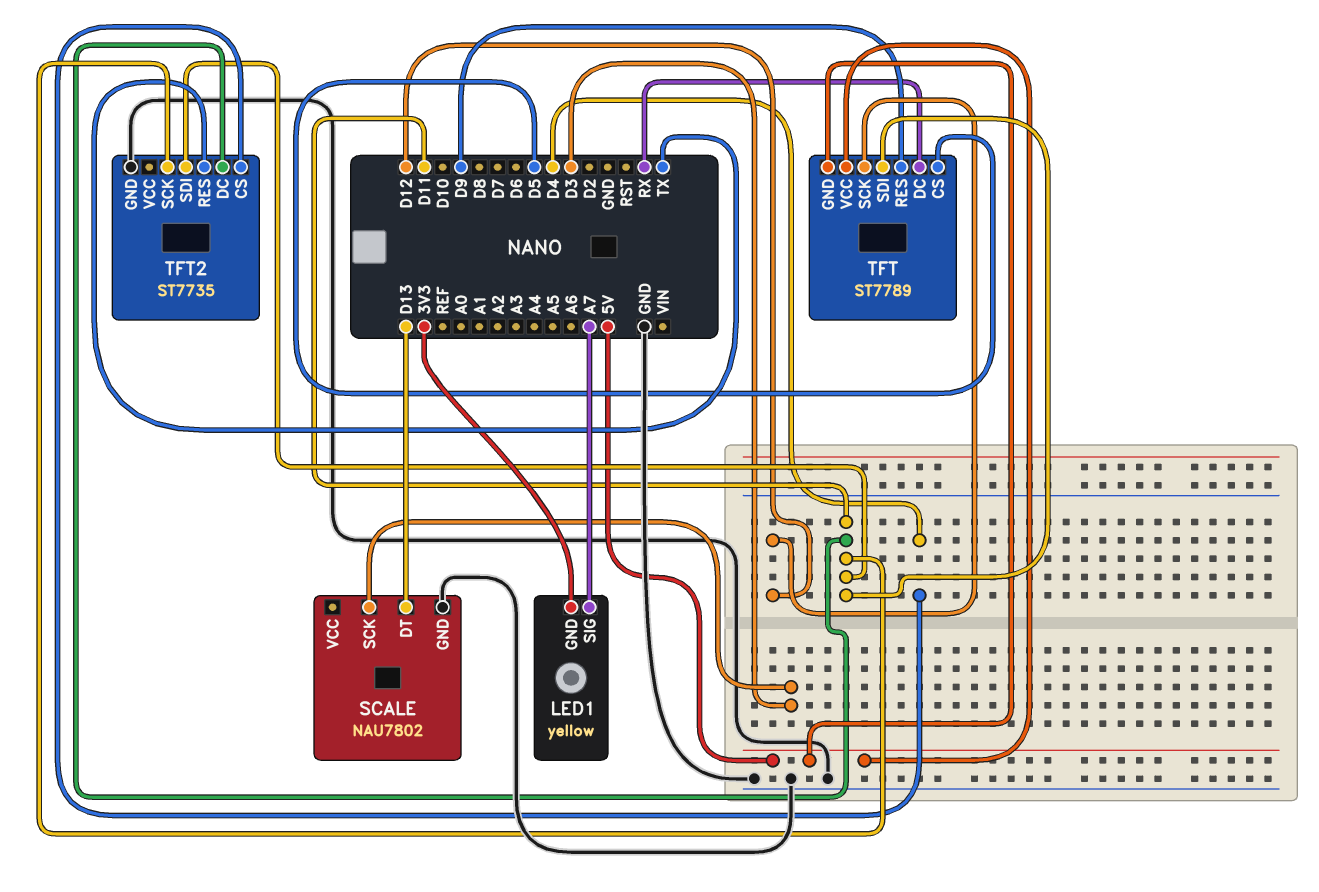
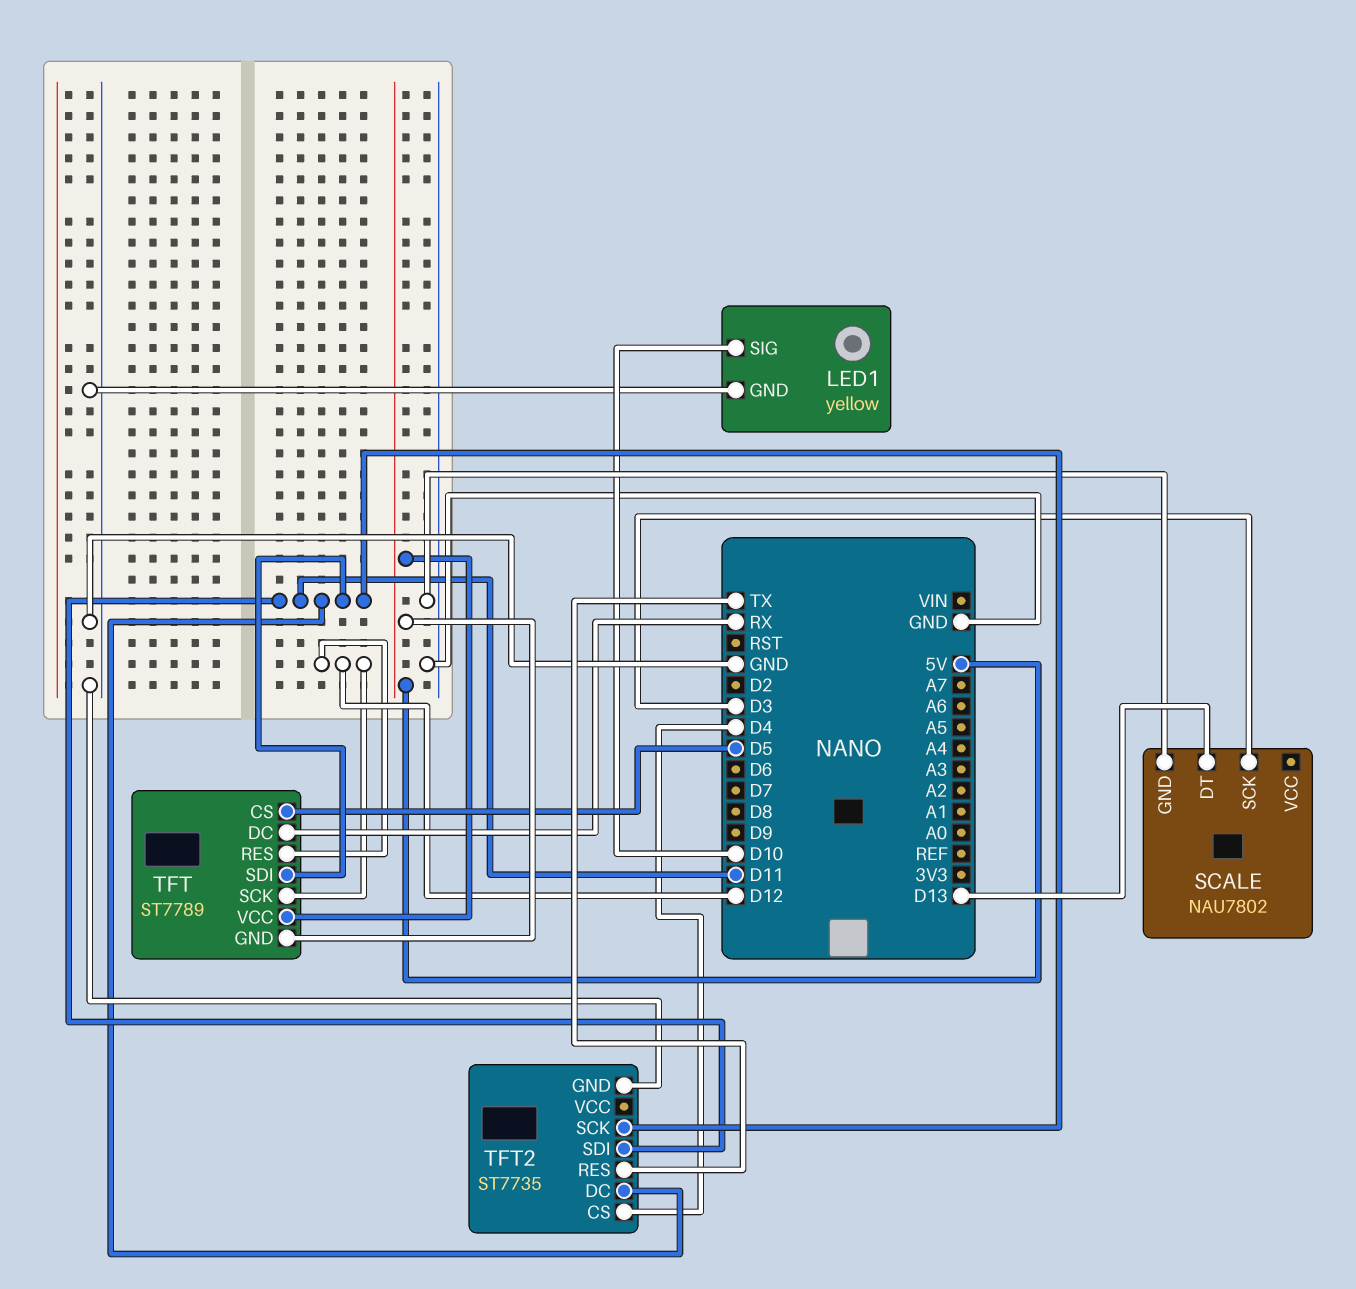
LED1 pin GND: 3V3 -> GND
LED1 pin SIG: A7 -> D10
TFT pin RES: D9 -> D12

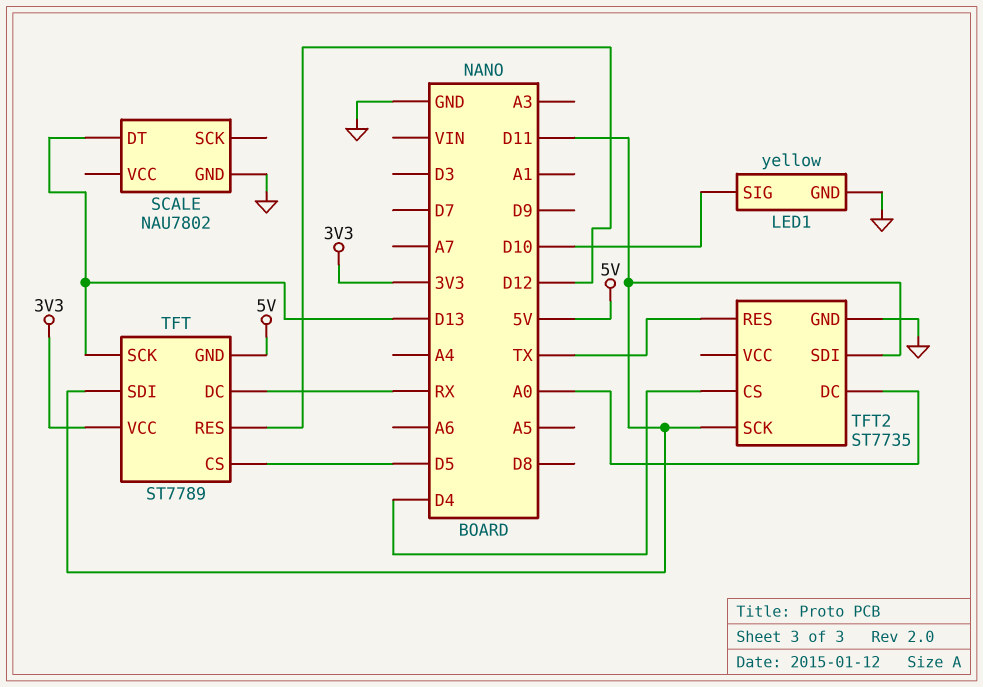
SCALE pin SCK: D3 -> none
TFT pin SCK: D12 -> D13
TFT pin VCC: 5V -> 3V3
TFT2 pin DC: D11 -> A0

